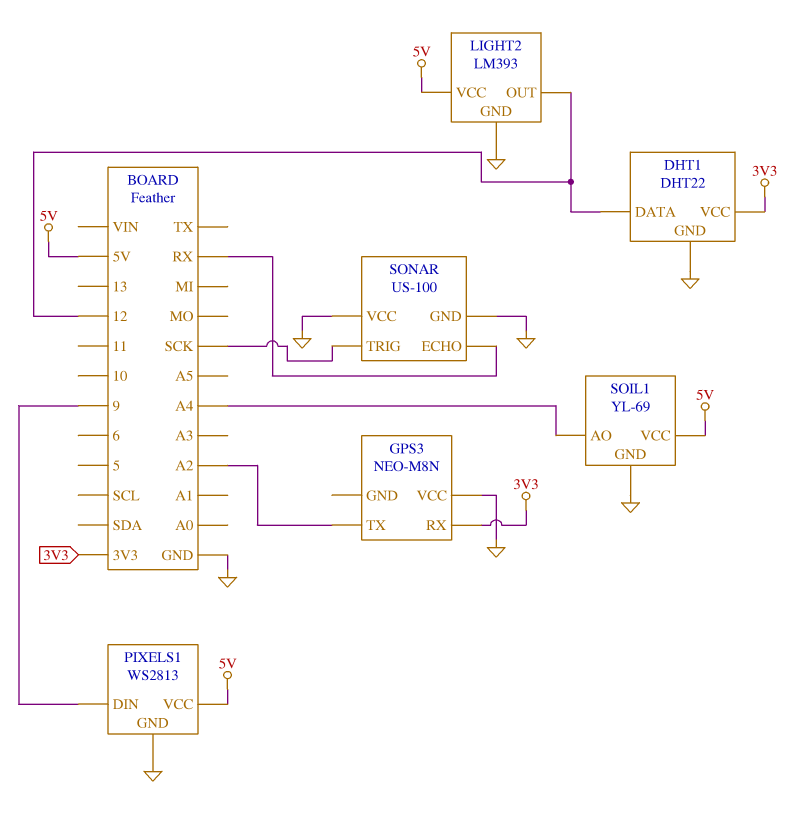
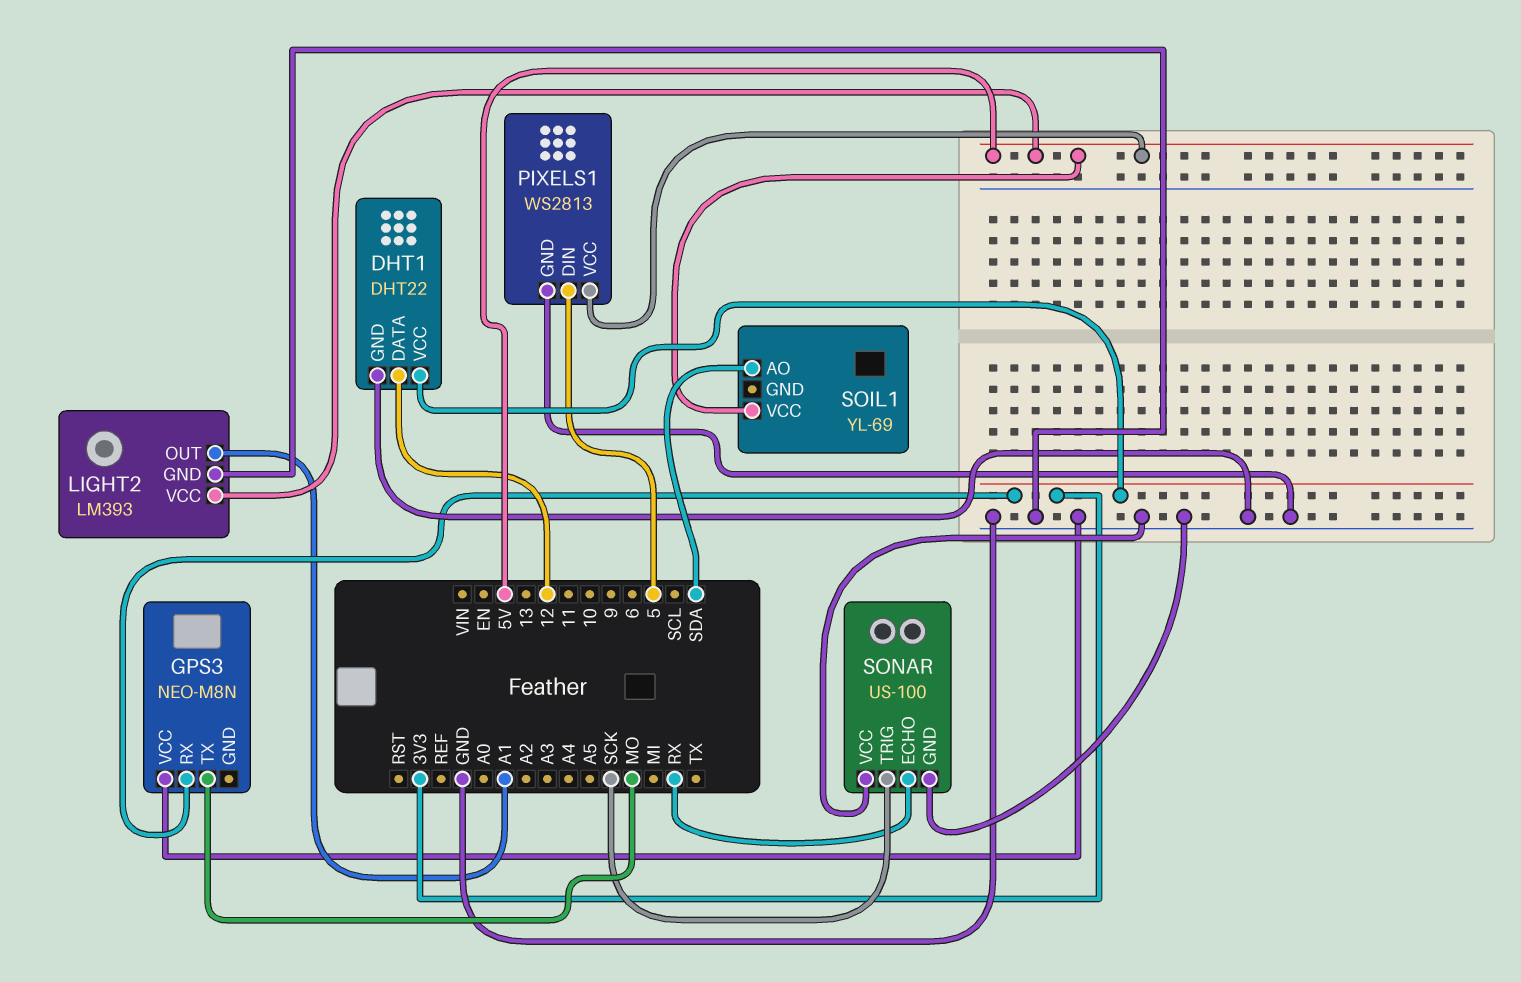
GPS3 pin TX: A2 -> MO
LIGHT2 pin OUT: 12 -> A1
PIXELS1 pin DIN: 9 -> 5
SOIL1 pin AO: A4 -> SDA
SOIL1 pin GND: GND -> none

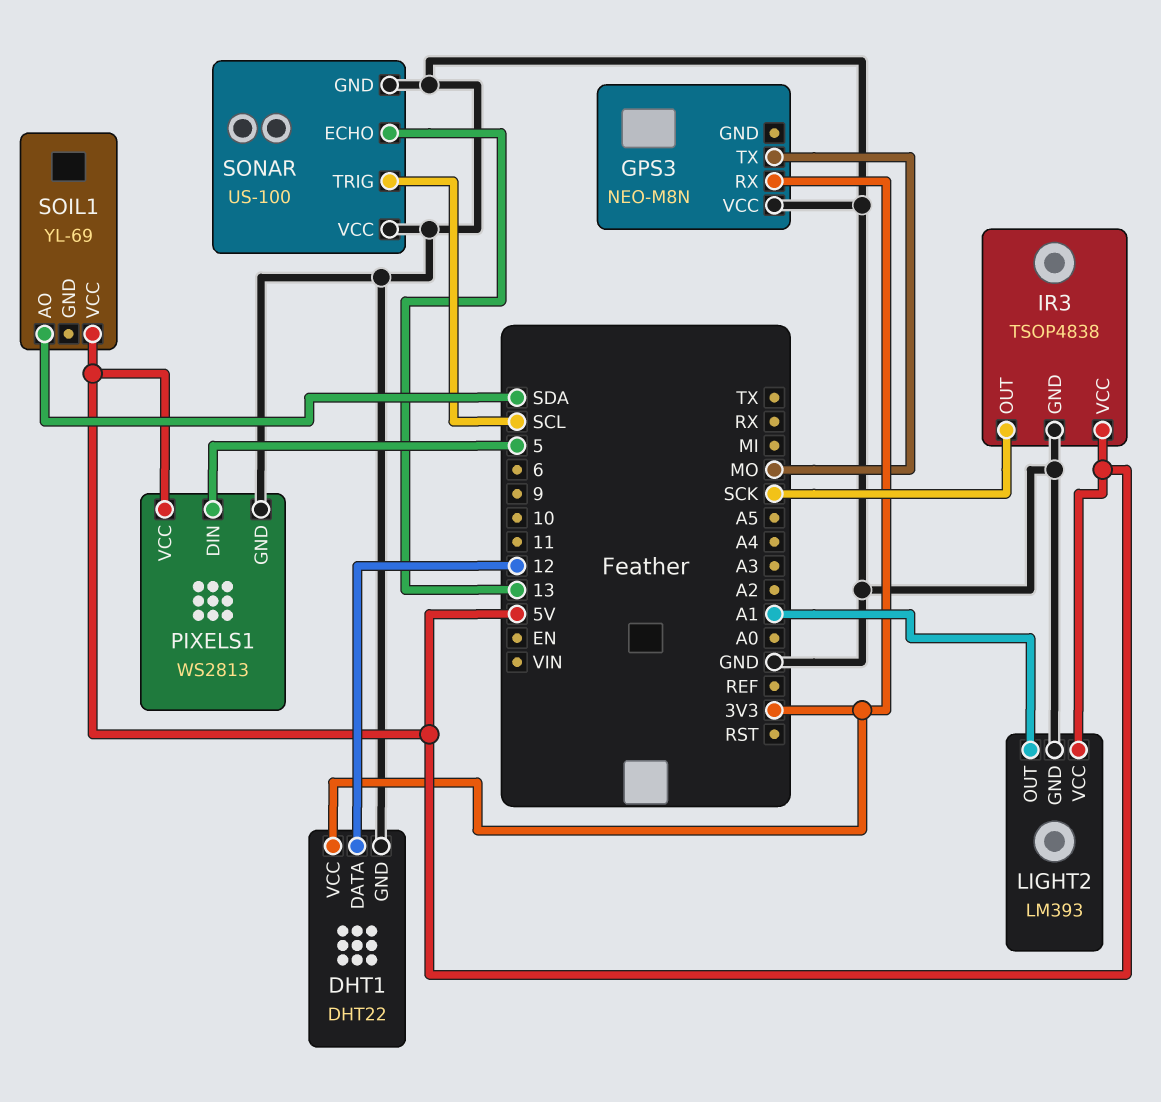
IR3: none -> TSOP4838
IR3 pin GND: none -> GND
IR3 pin OUT: none -> SCK
IR3 pin VCC: none -> 5V
SONAR pin ECHO: RX -> 13
SONAR pin TRIG: SCK -> SCL

